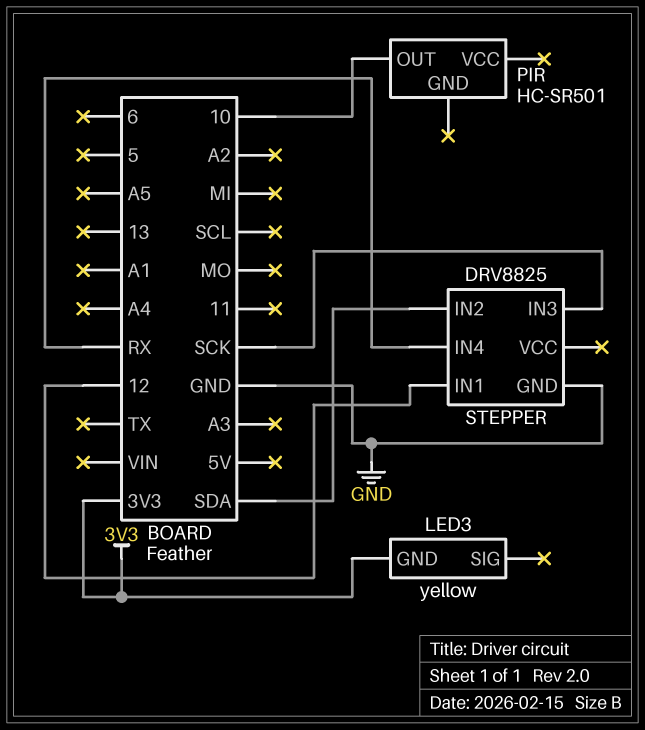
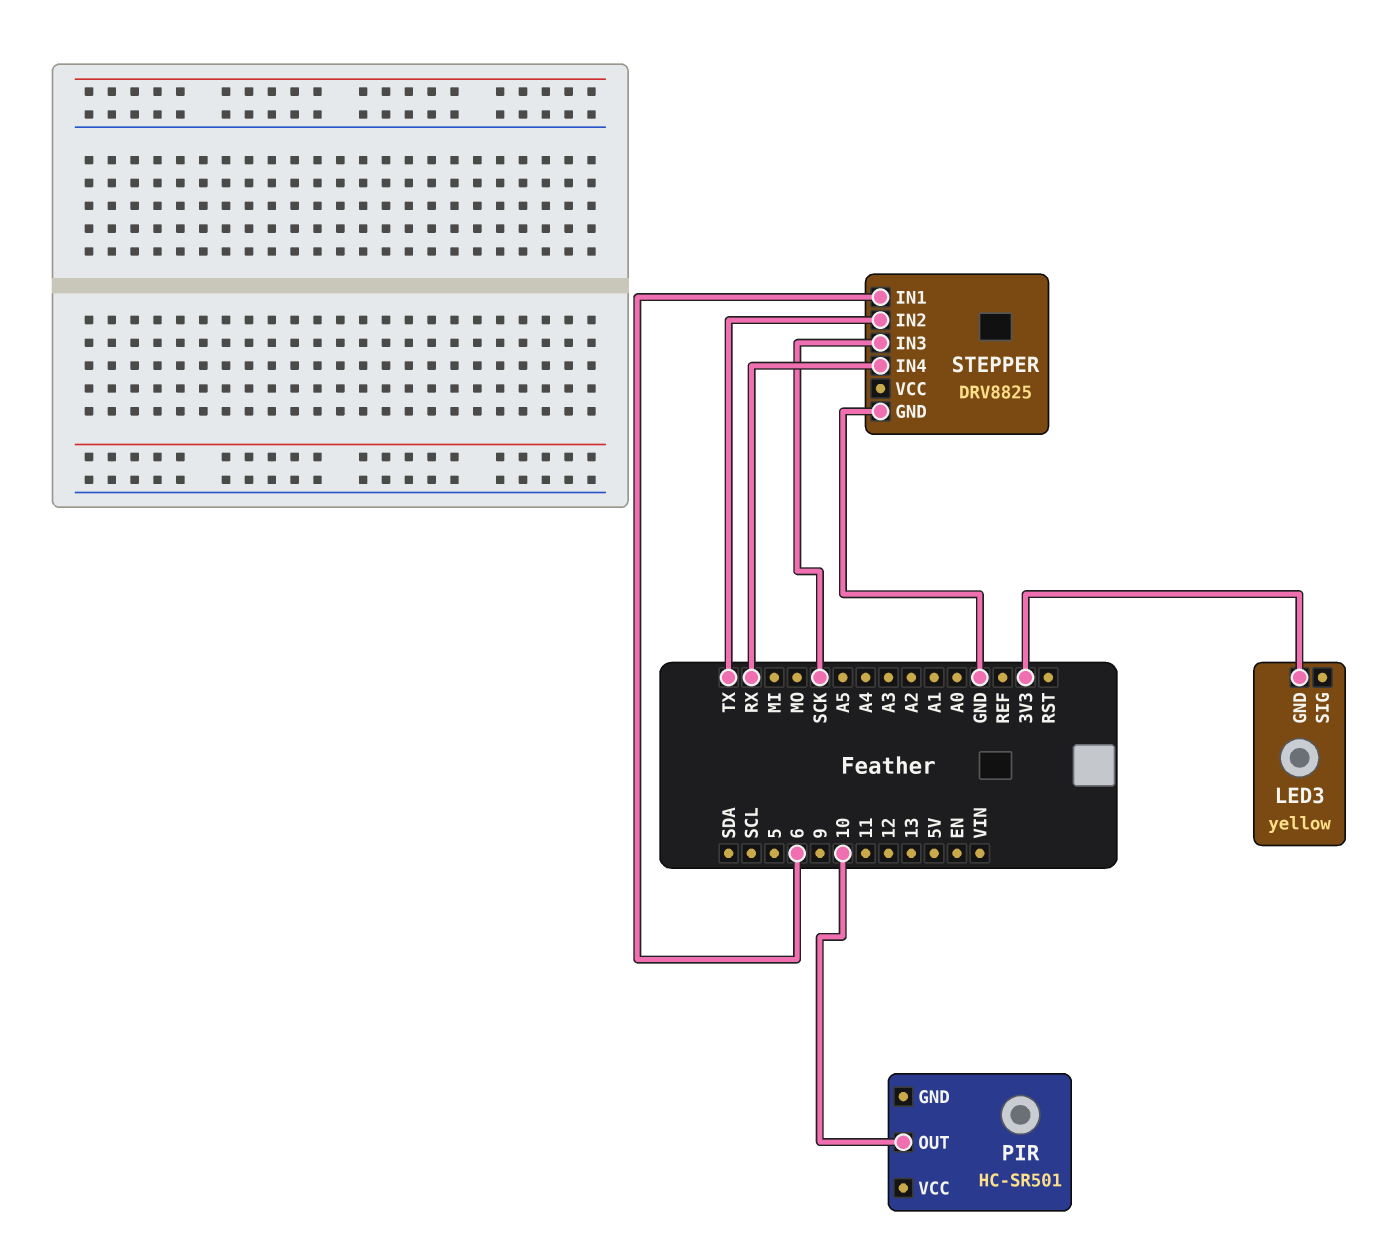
STEPPER pin IN1: 12 -> 6
STEPPER pin IN2: SDA -> TX

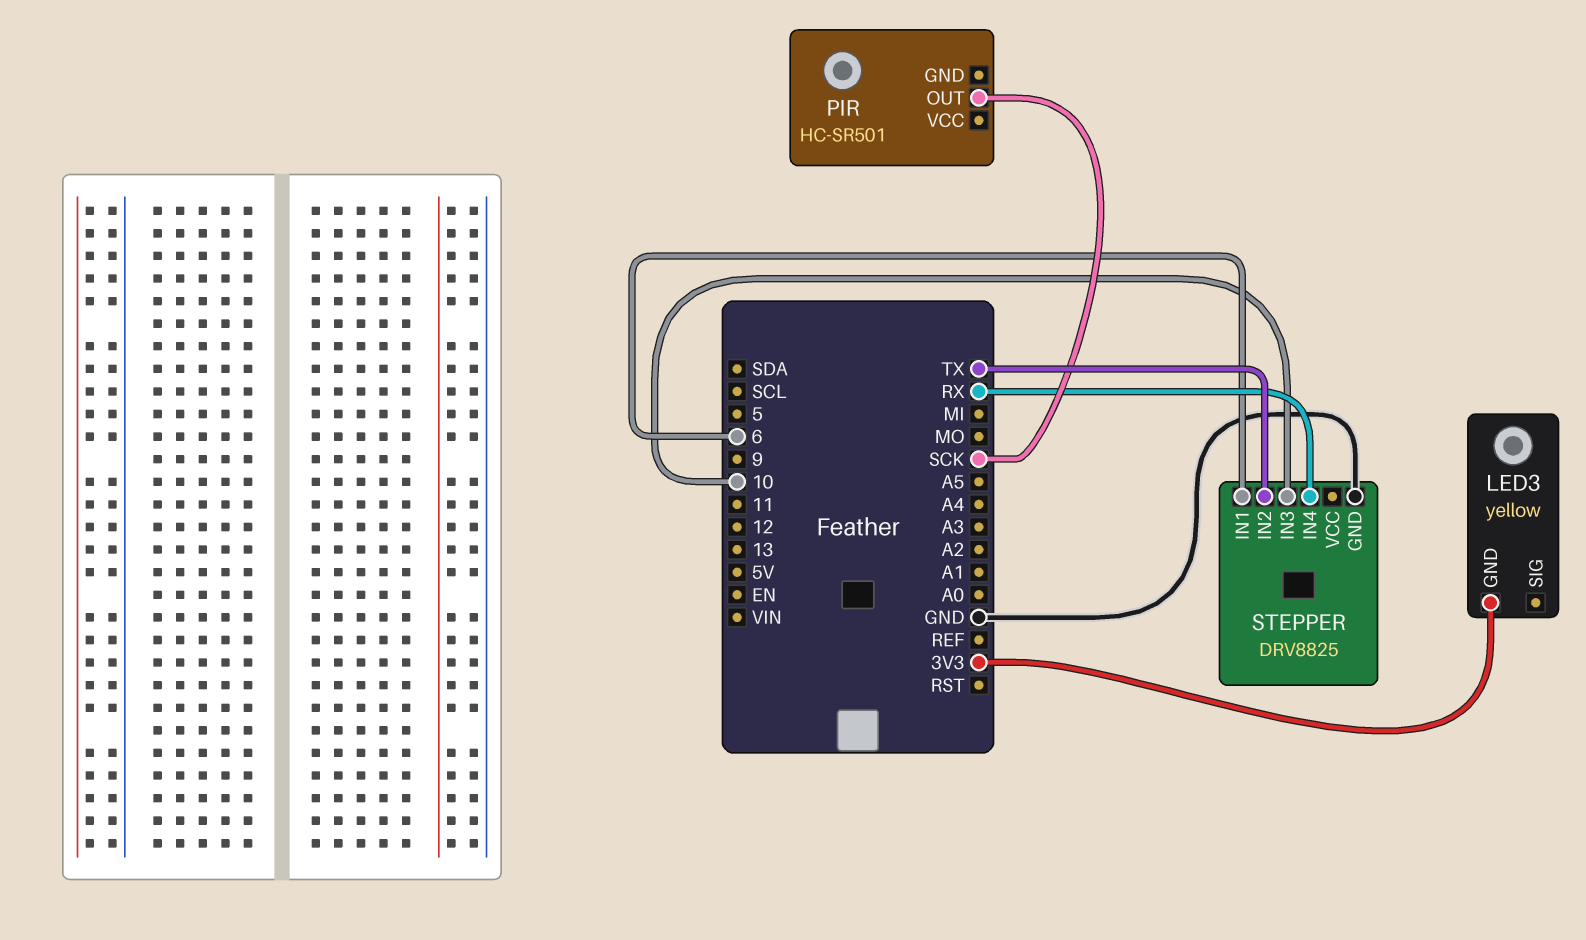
PIR pin OUT: 10 -> SCK
STEPPER pin IN3: SCK -> 10

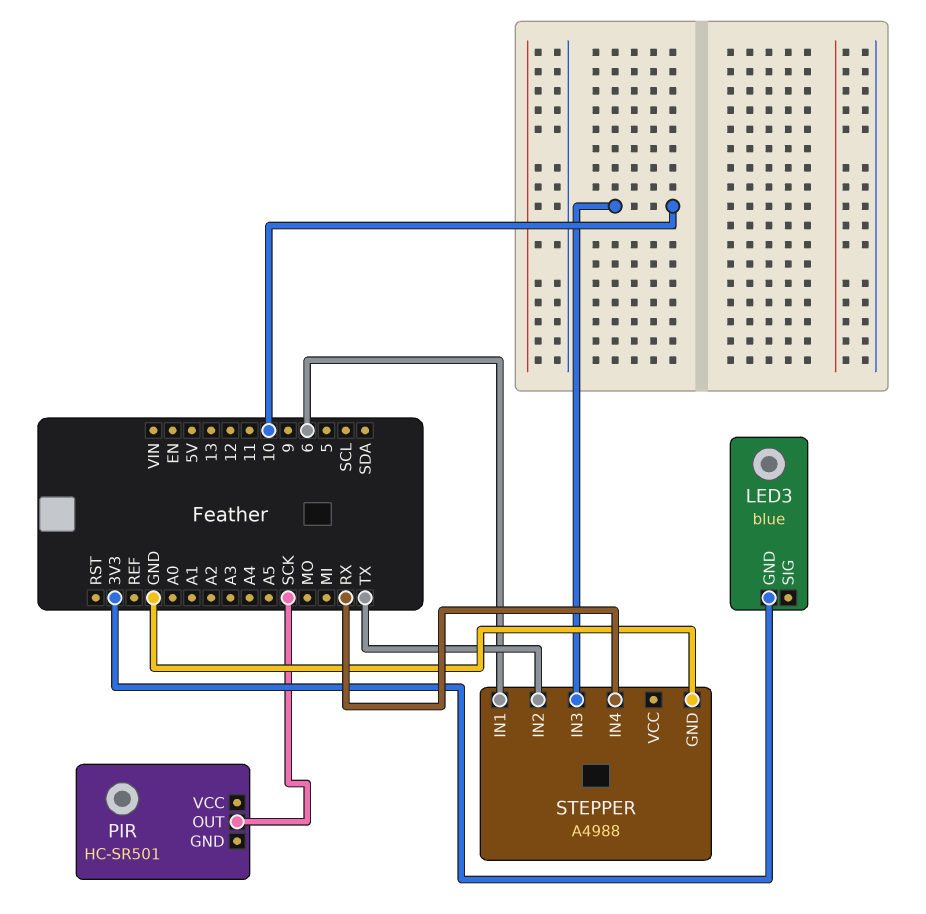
LED3: yellow -> blue
STEPPER: DRV8825 -> A4988

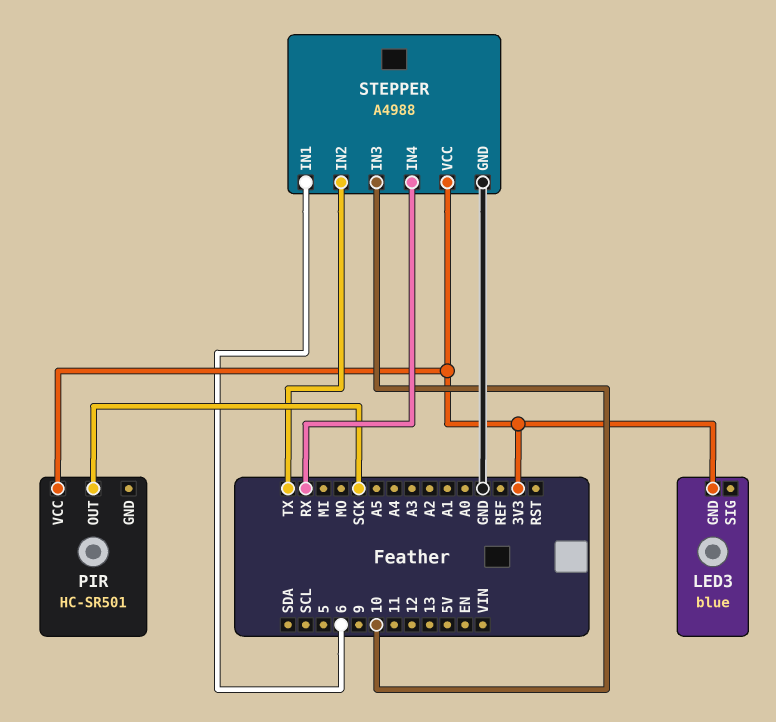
PIR pin VCC: none -> 3V3
STEPPER pin VCC: none -> 3V3

